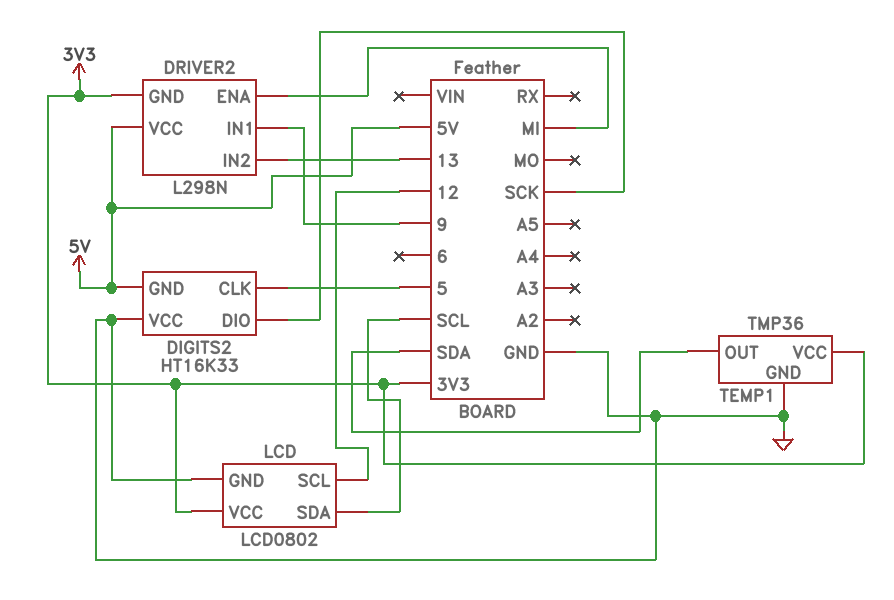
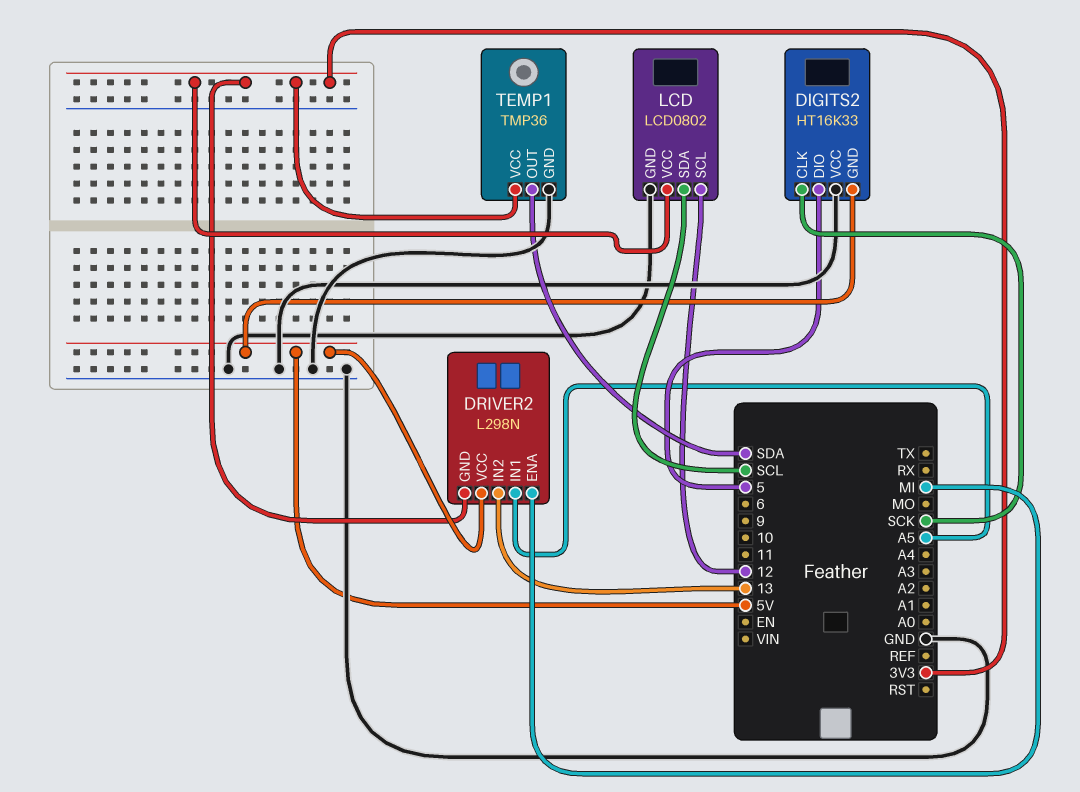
DIGITS2 pin CLK: 5 -> SCK
DIGITS2 pin DIO: SCK -> 5
DRIVER2 pin IN1: 9 -> A5

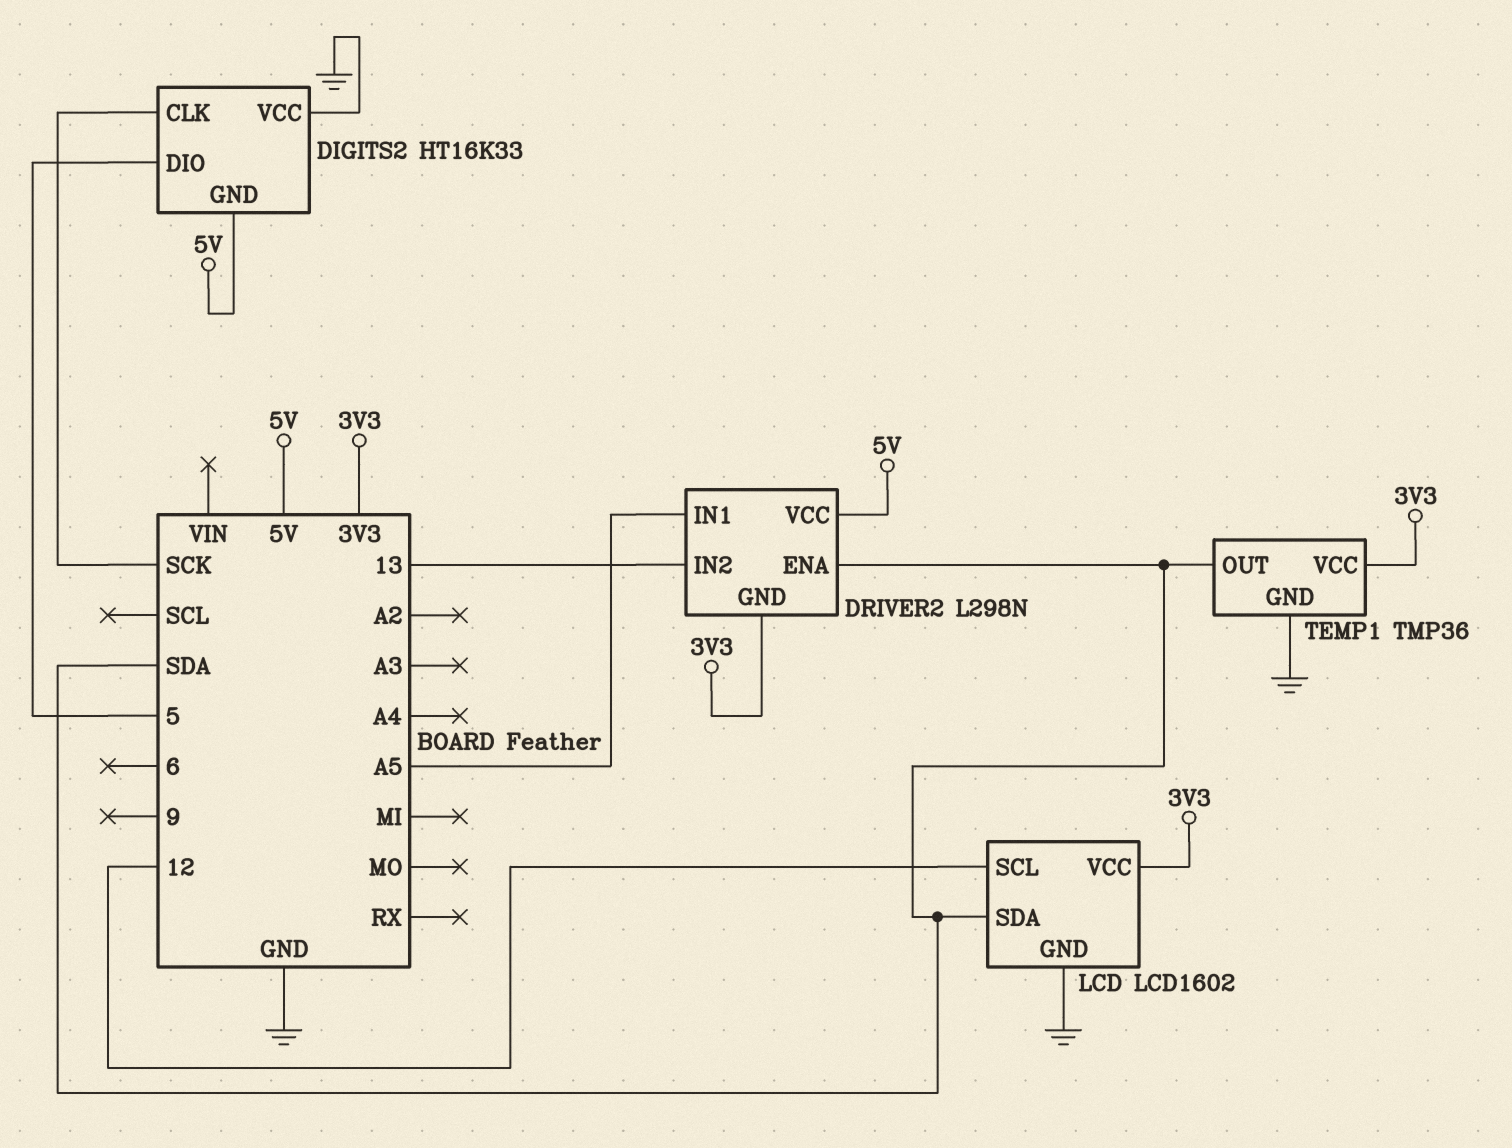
DRIVER2 pin ENA: MI -> SDA
LCD: LCD0802 -> LCD1602
LCD pin SDA: SCL -> SDA

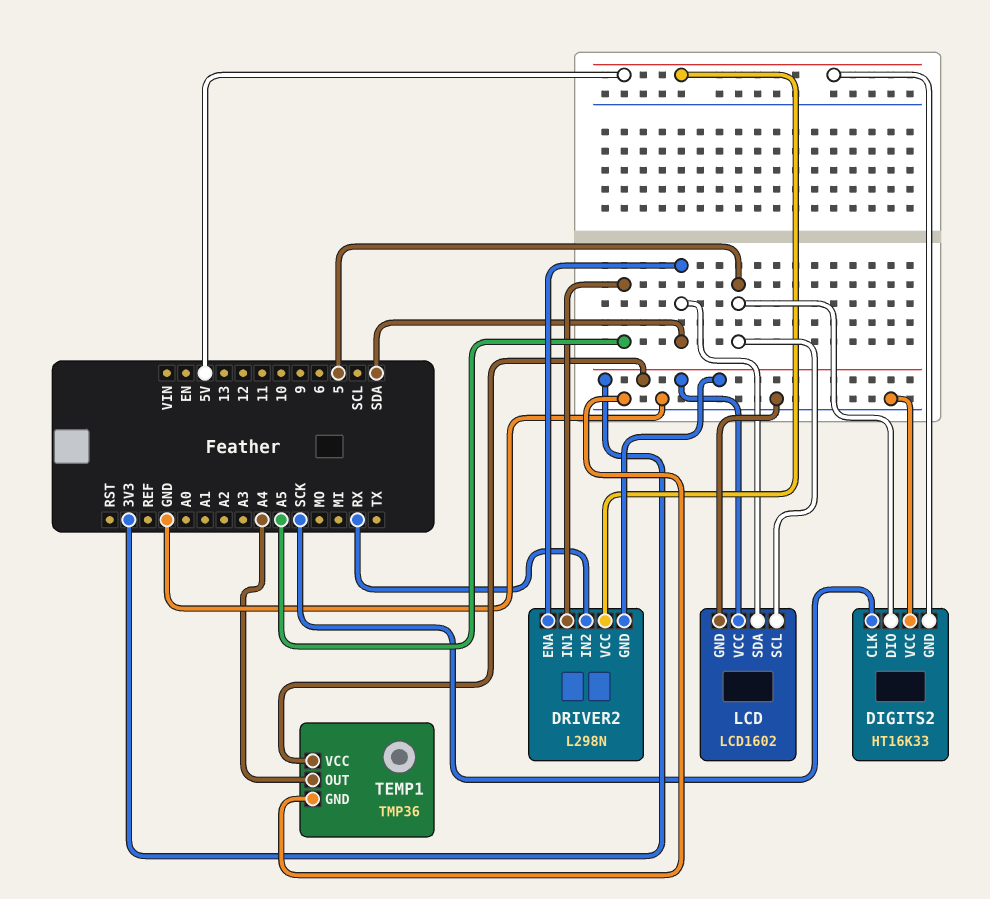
DRIVER2 pin IN2: 13 -> RX
LCD pin SCL: 12 -> 5
TEMP1 pin OUT: SDA -> A4

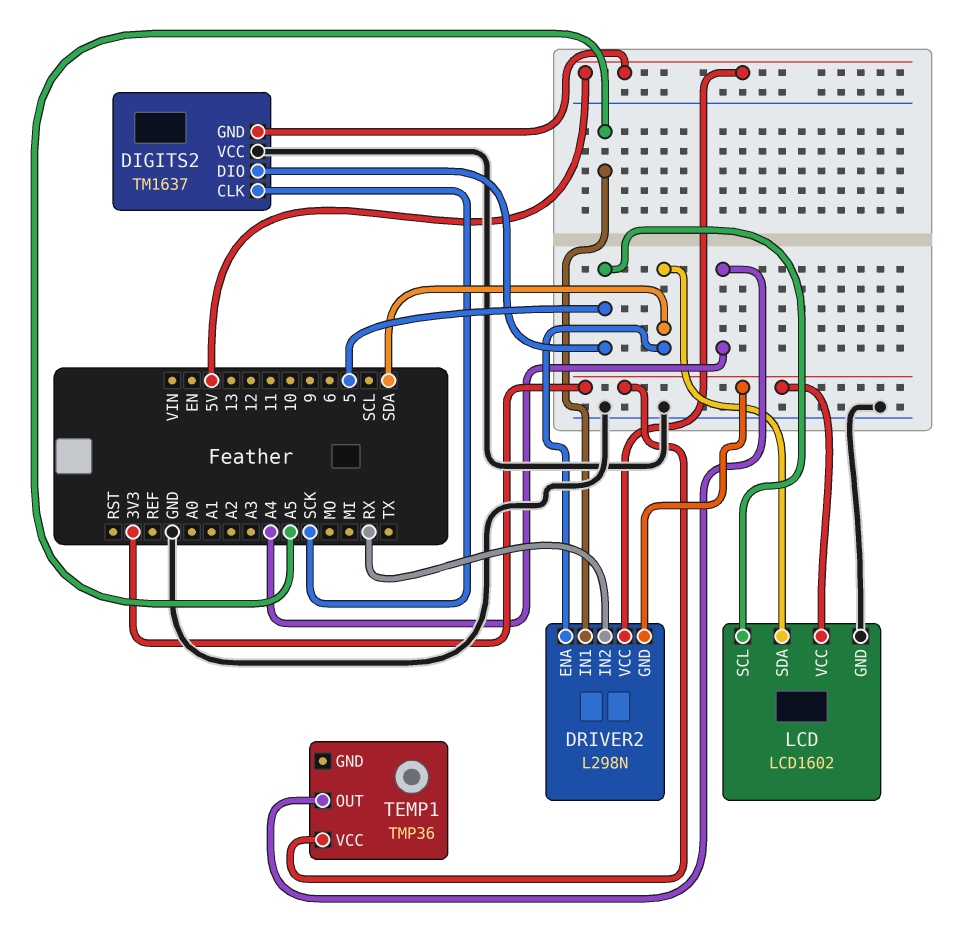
DIGITS2: HT16K33 -> TM1637
TEMP1 pin GND: GND -> none

